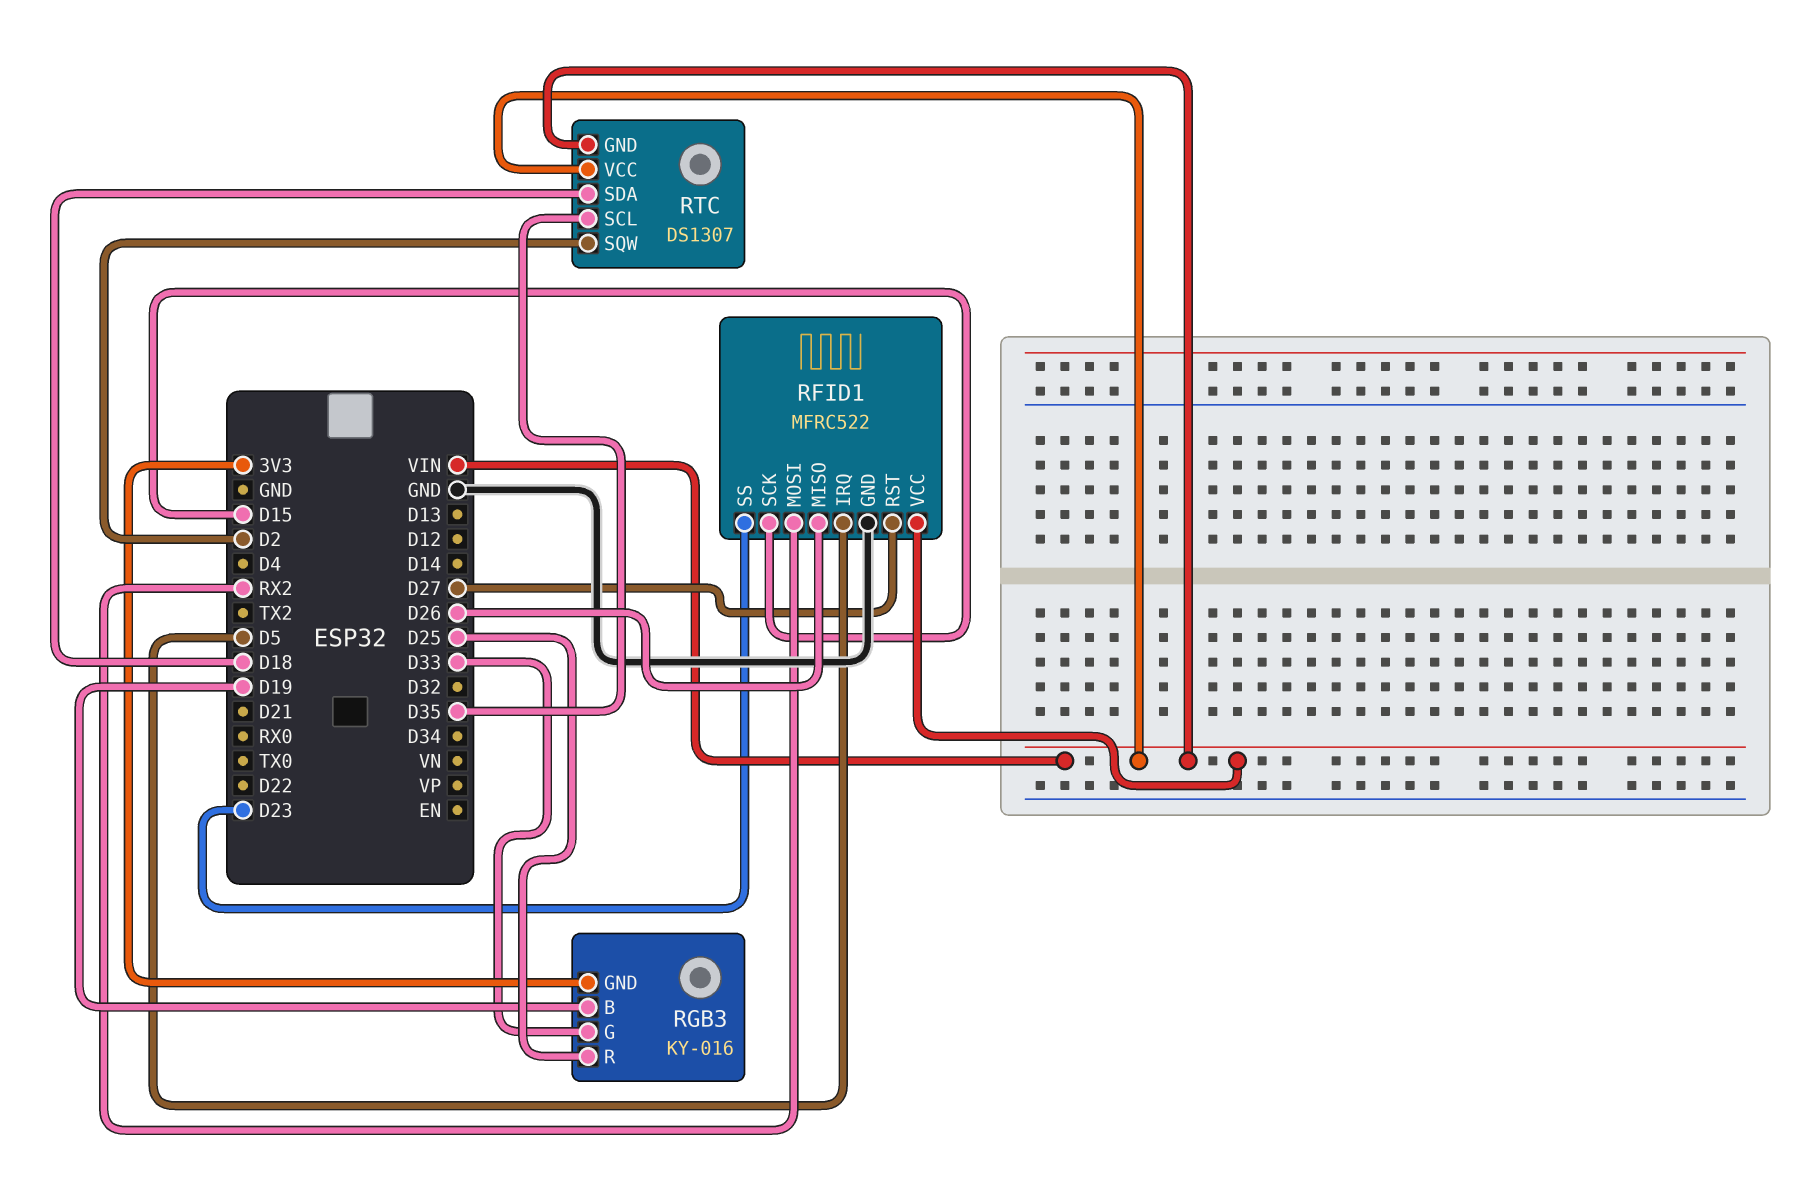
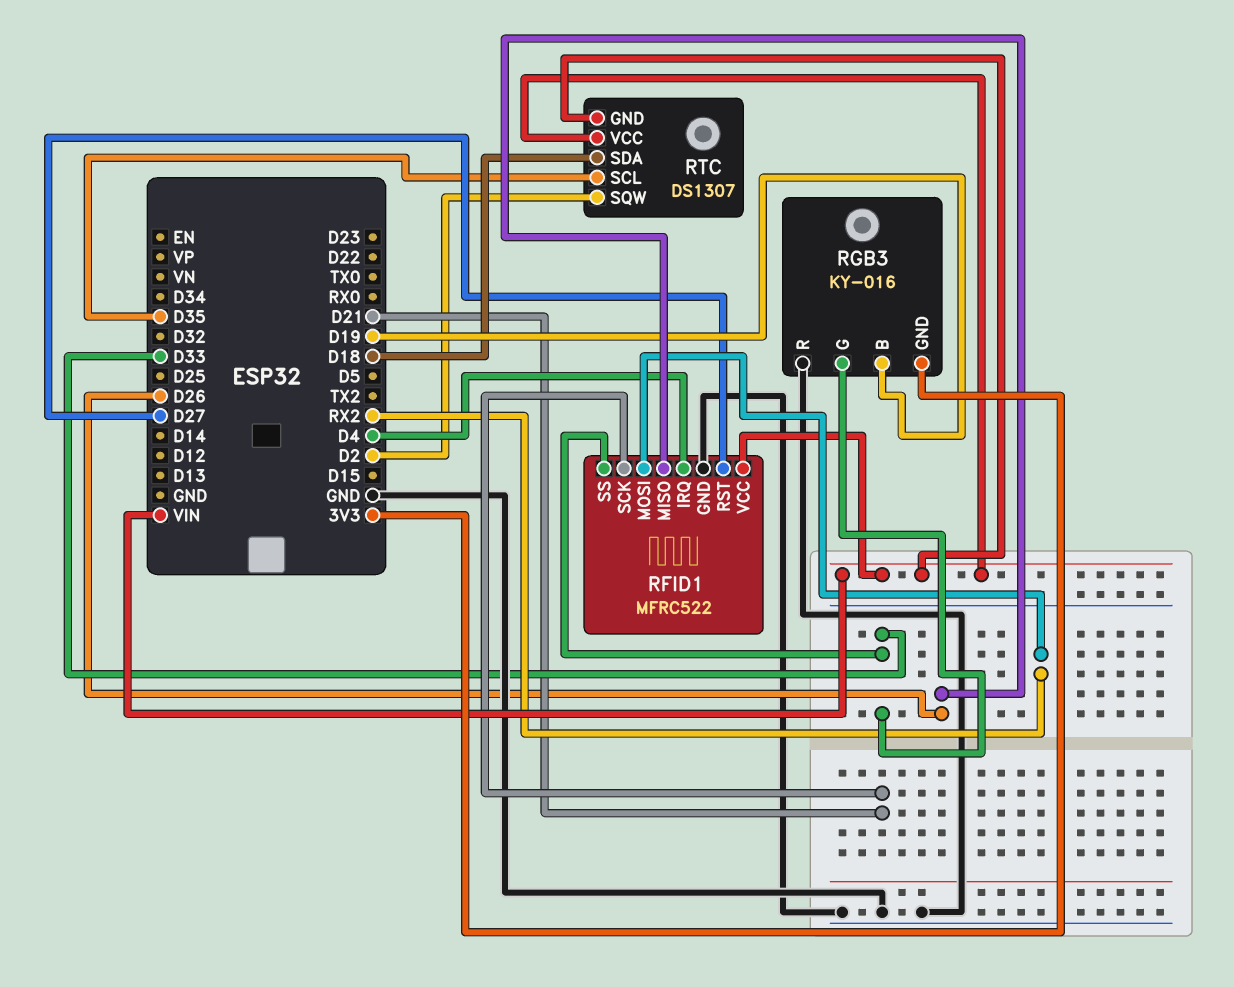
RFID1 pin IRQ: D5 -> D4
RFID1 pin SCK: D15 -> D21
RFID1 pin SS: D23 -> D33
RGB3 pin R: D25 -> GND

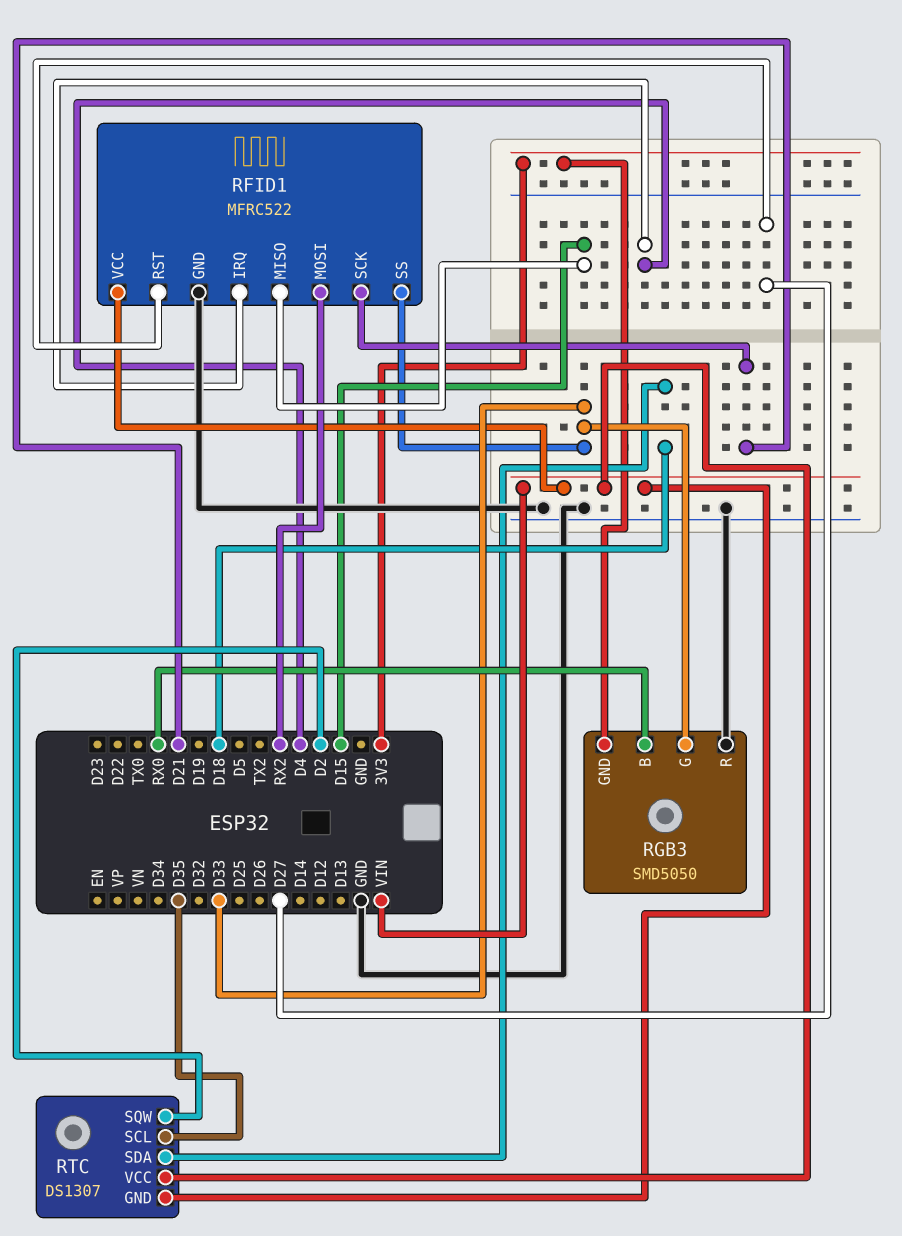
RFID1 pin MISO: D26 -> D15
RGB3: KY-016 -> SMD5050
RGB3 pin B: D19 -> RX0

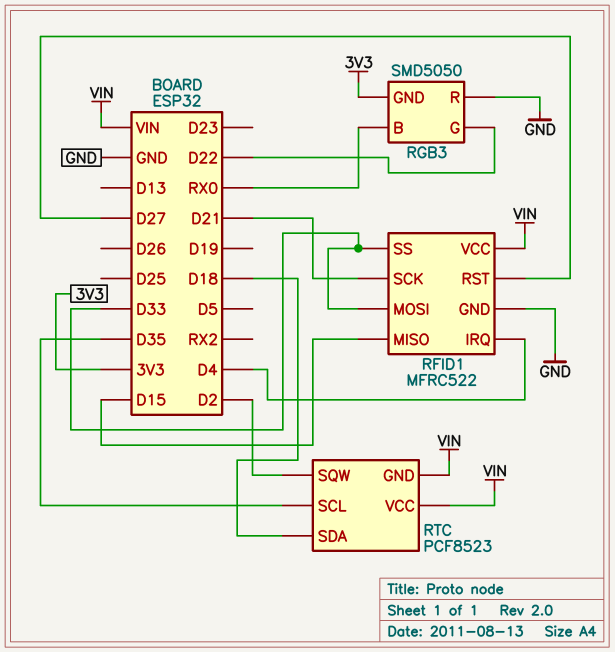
RFID1 pin MOSI: RX2 -> D33
RGB3 pin G: D33 -> D22
RTC: DS1307 -> PCF8523

